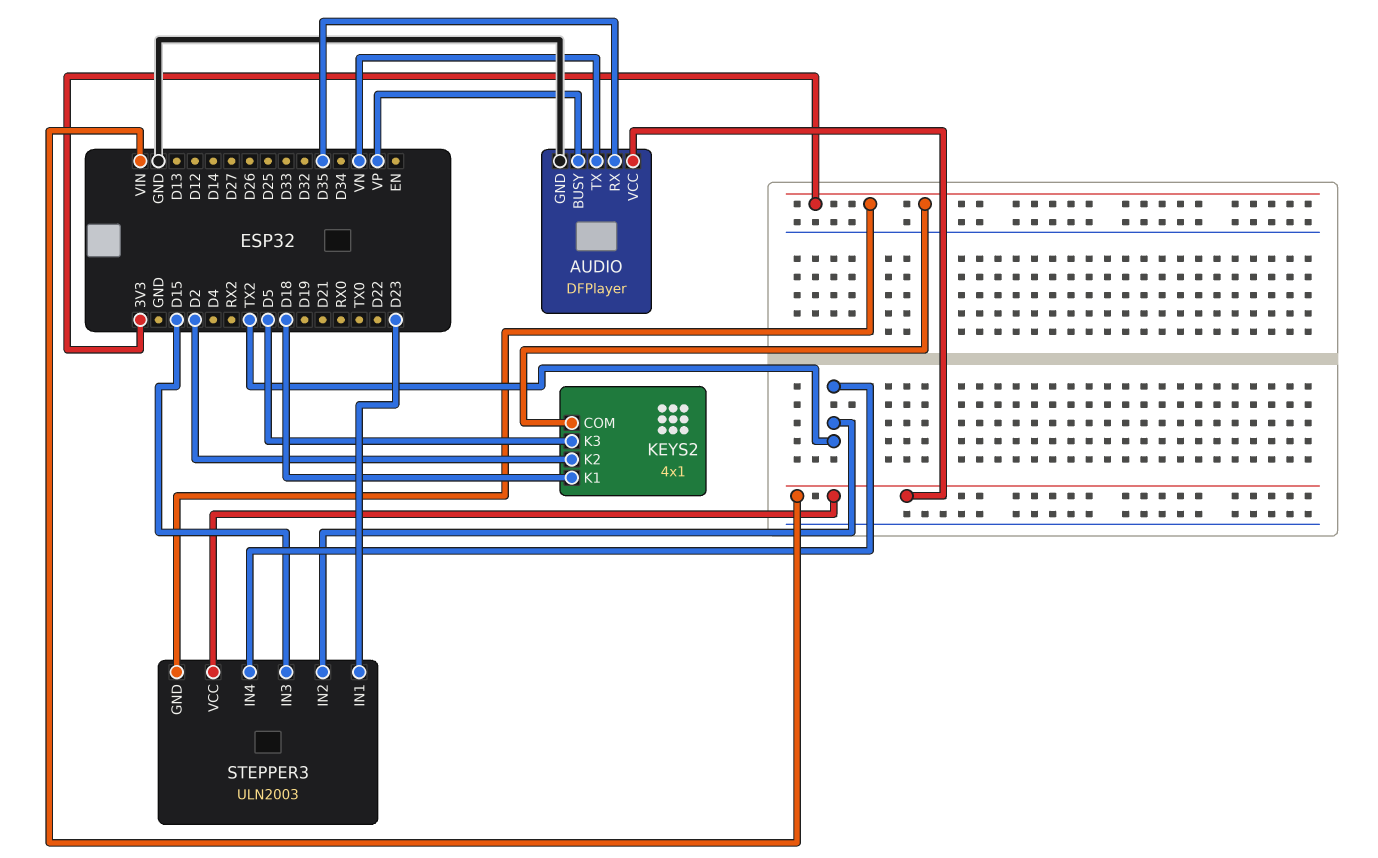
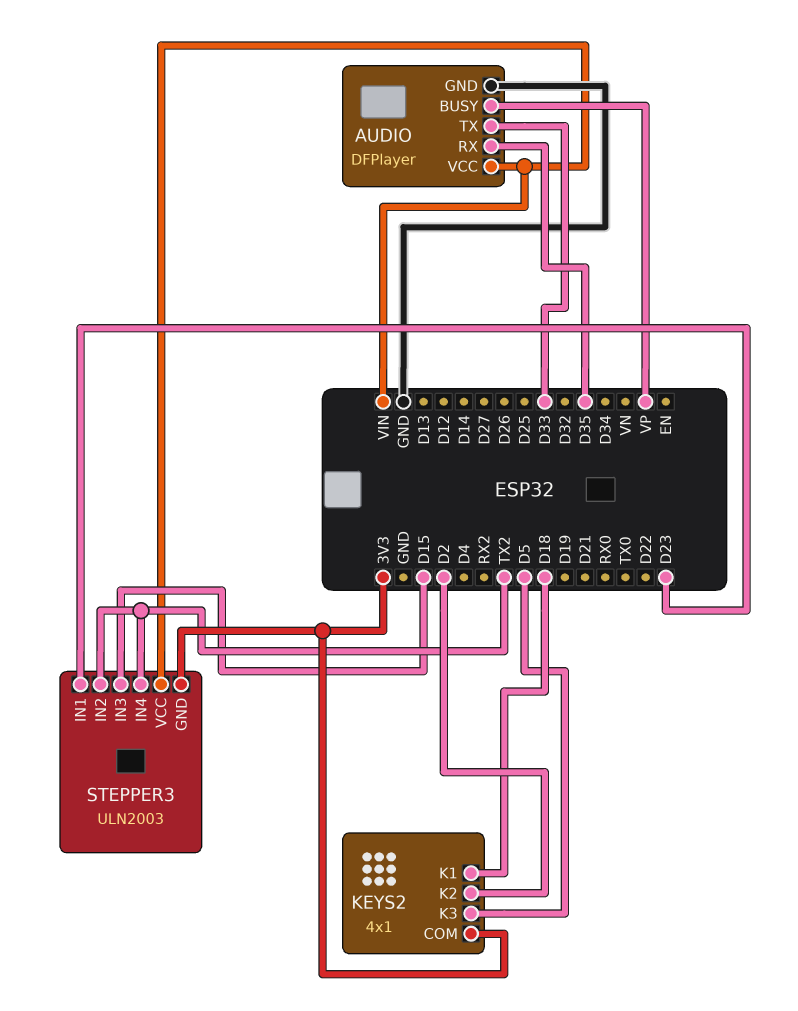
AUDIO pin TX: VN -> D33

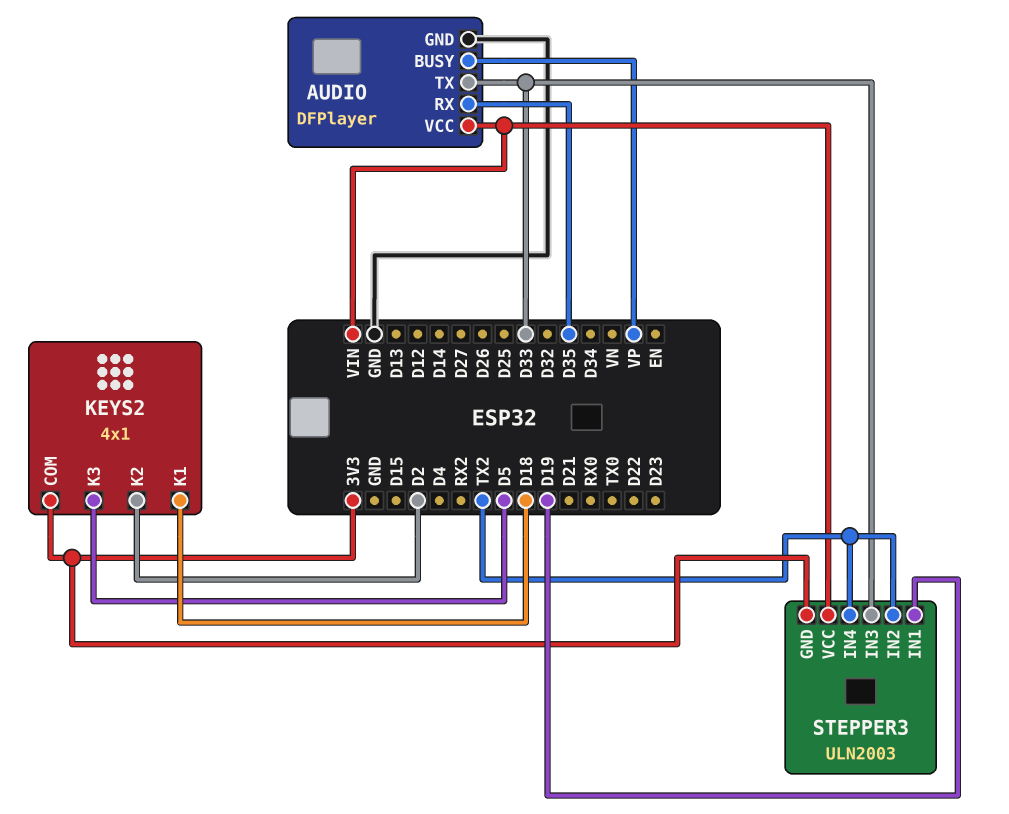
STEPPER3 pin IN1: D23 -> D19
STEPPER3 pin IN3: D15 -> D33

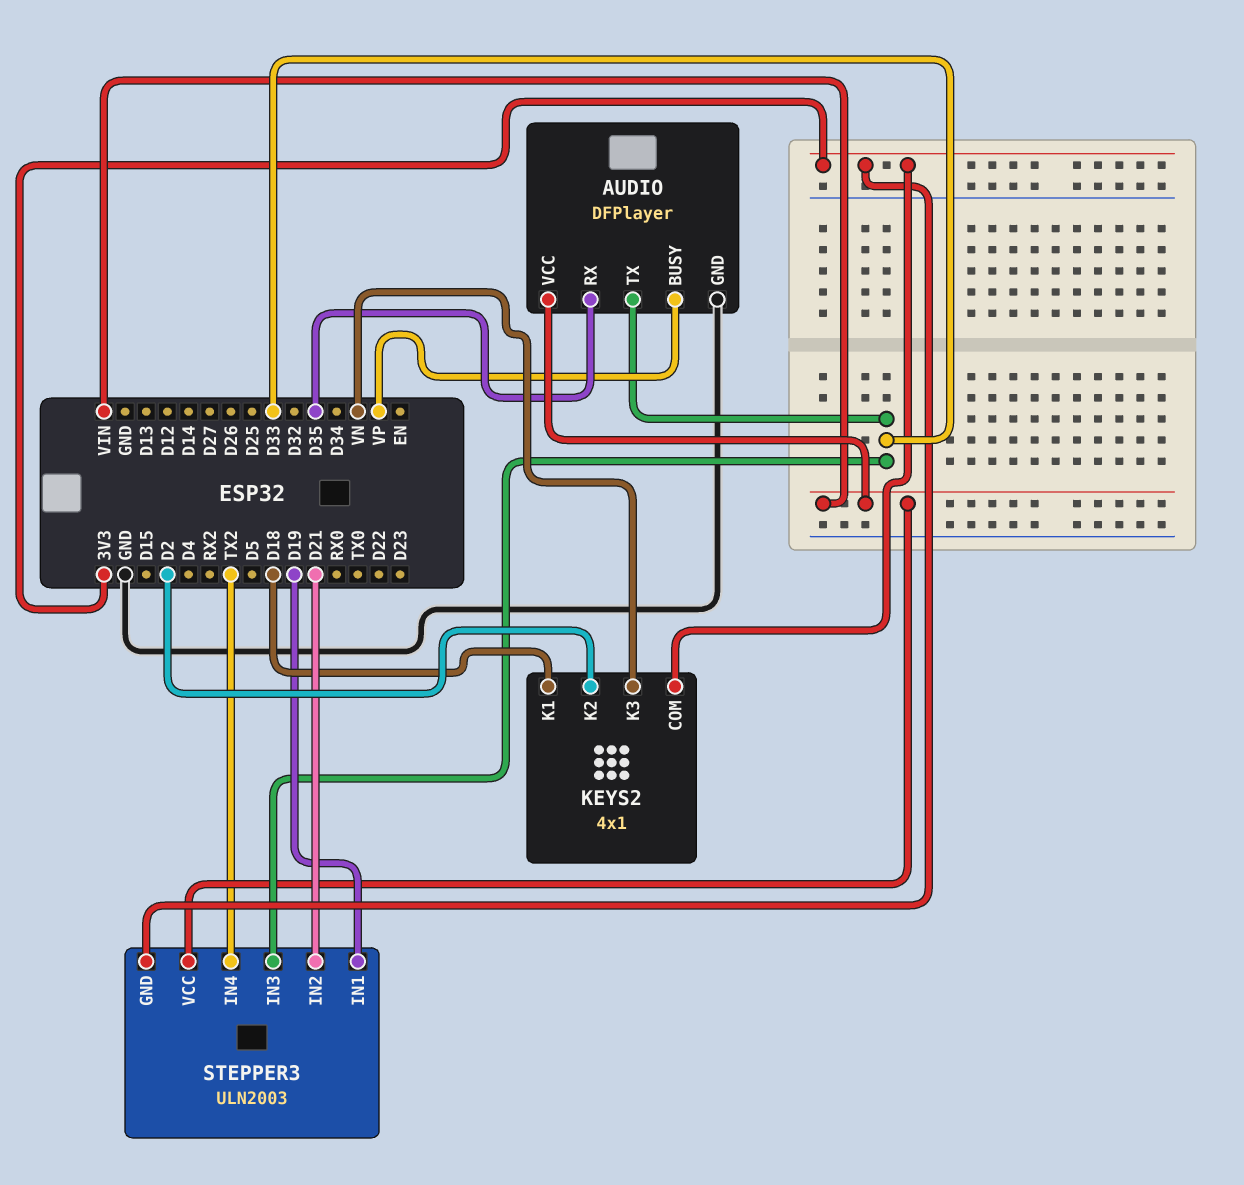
KEYS2 pin K3: D5 -> VN
STEPPER3 pin IN2: TX2 -> D21

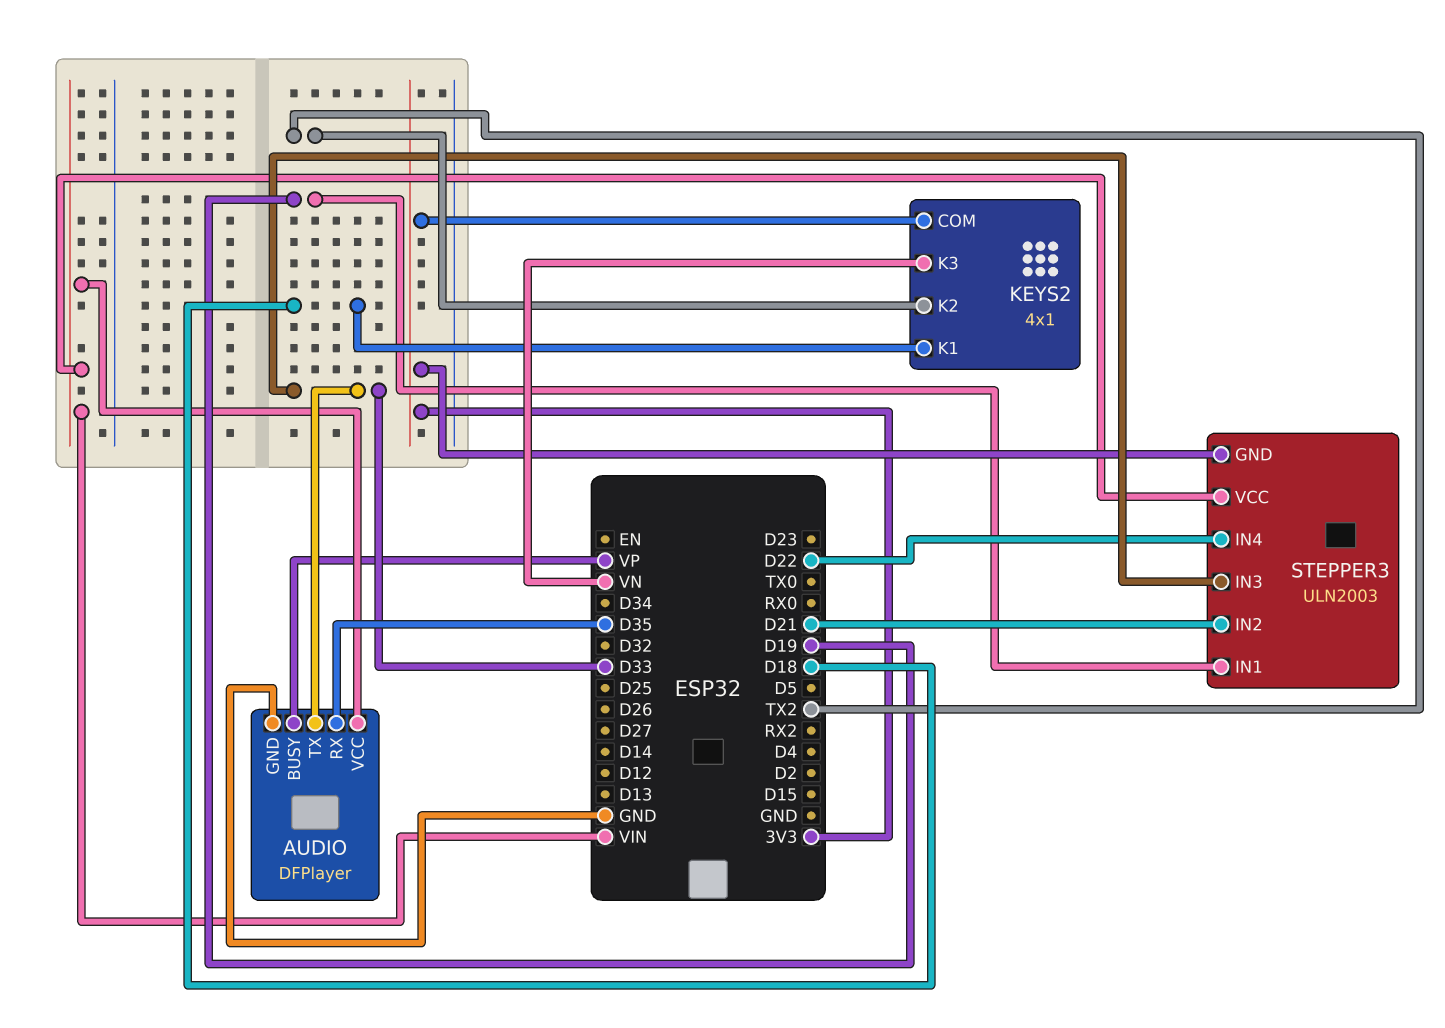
KEYS2 pin K2: D2 -> TX2
STEPPER3 pin IN4: TX2 -> D22

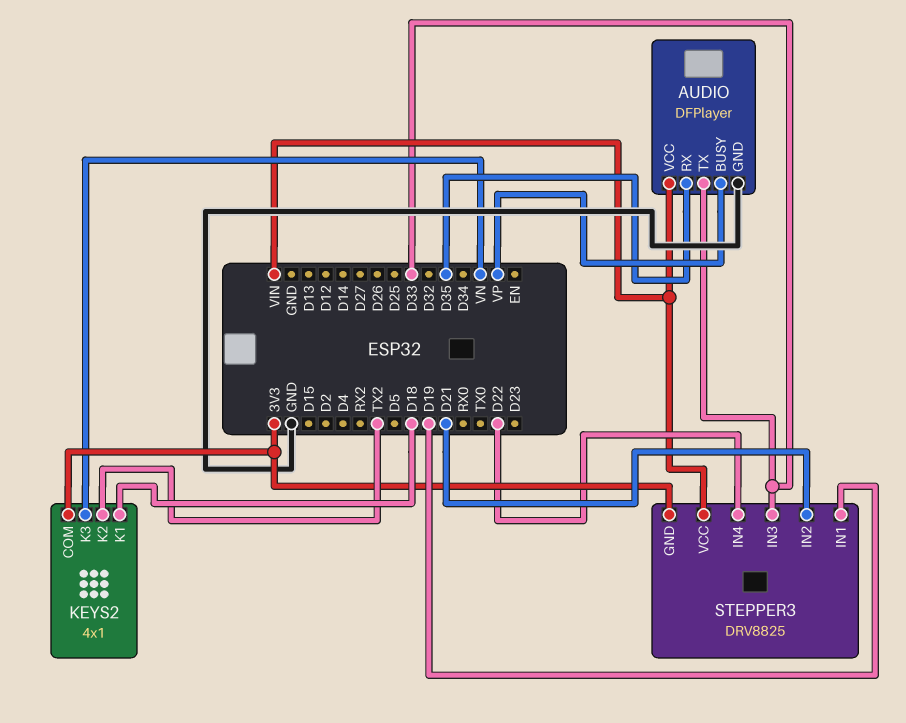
STEPPER3: ULN2003 -> DRV8825

